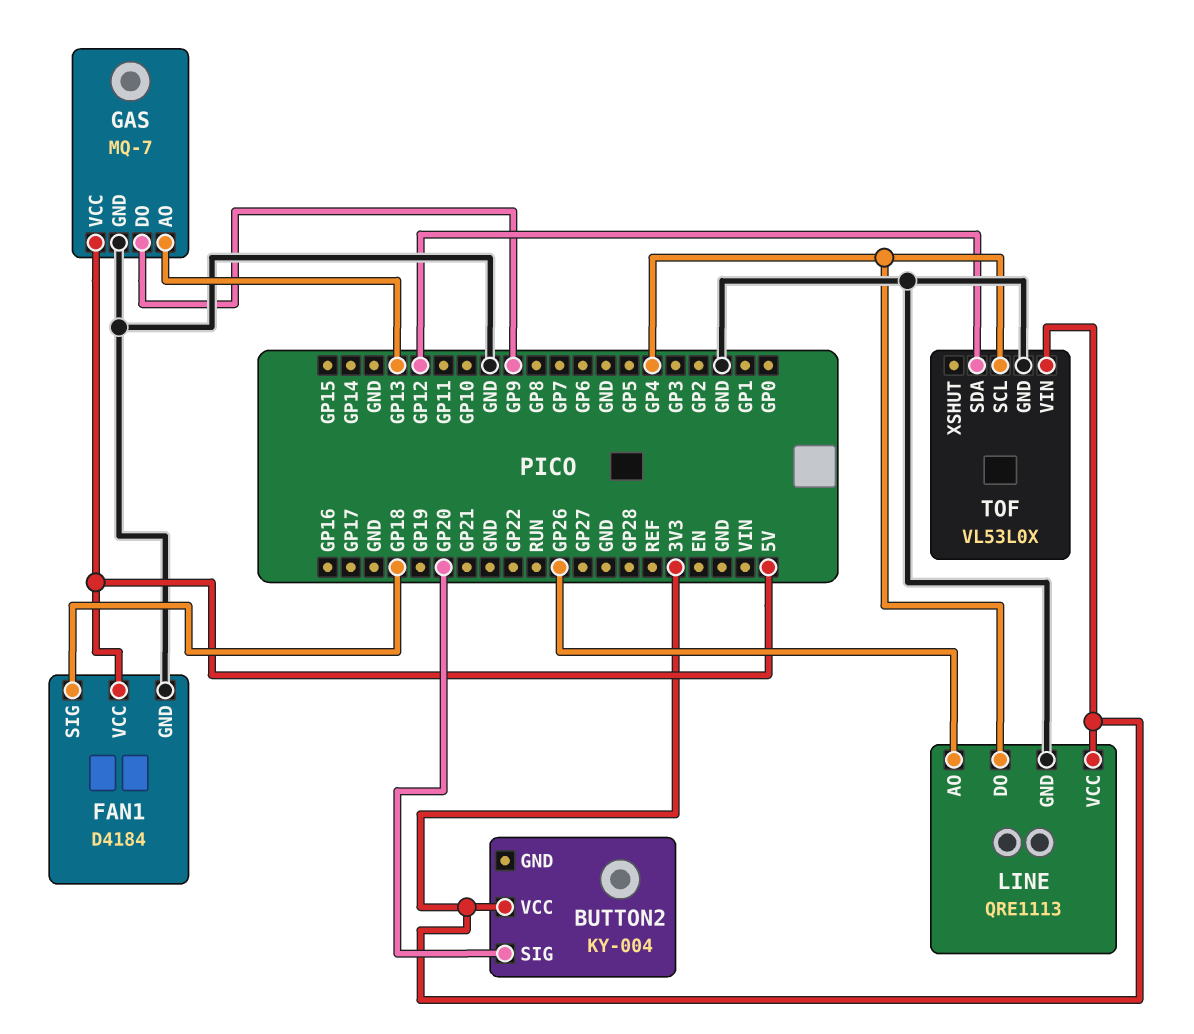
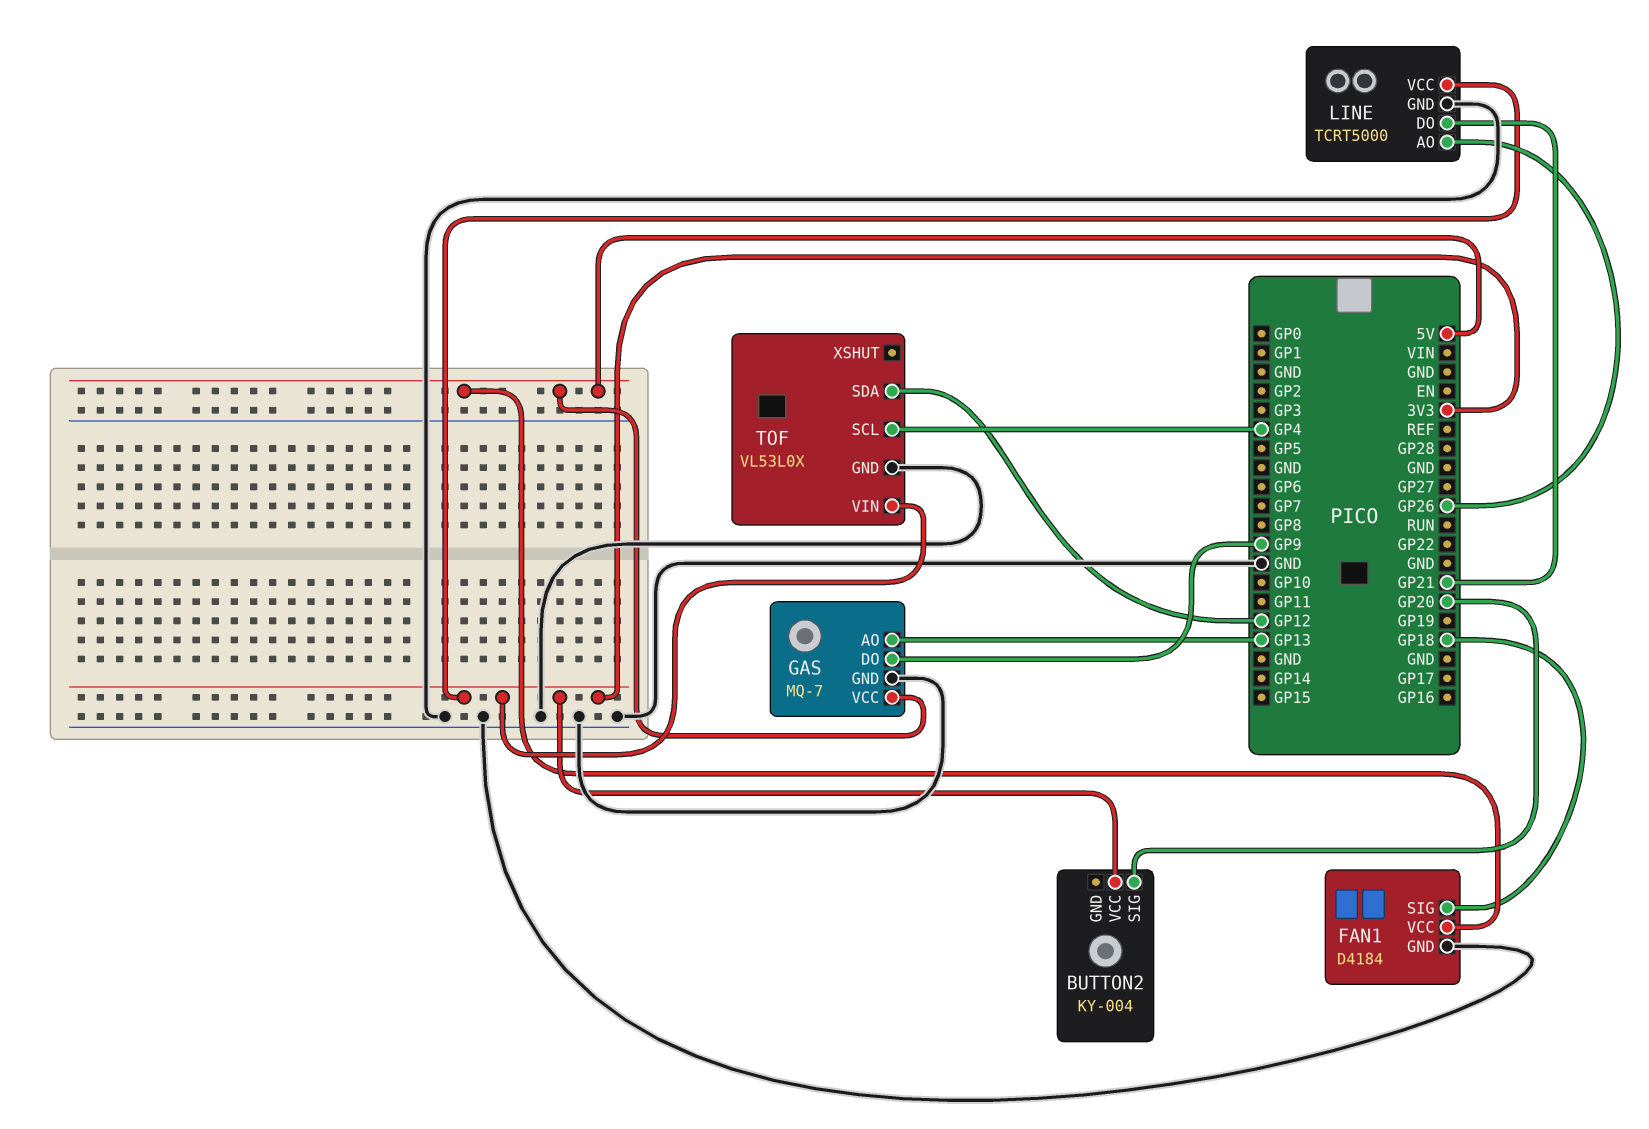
LINE: QRE1113 -> TCRT5000
LINE pin DO: GP4 -> GP21

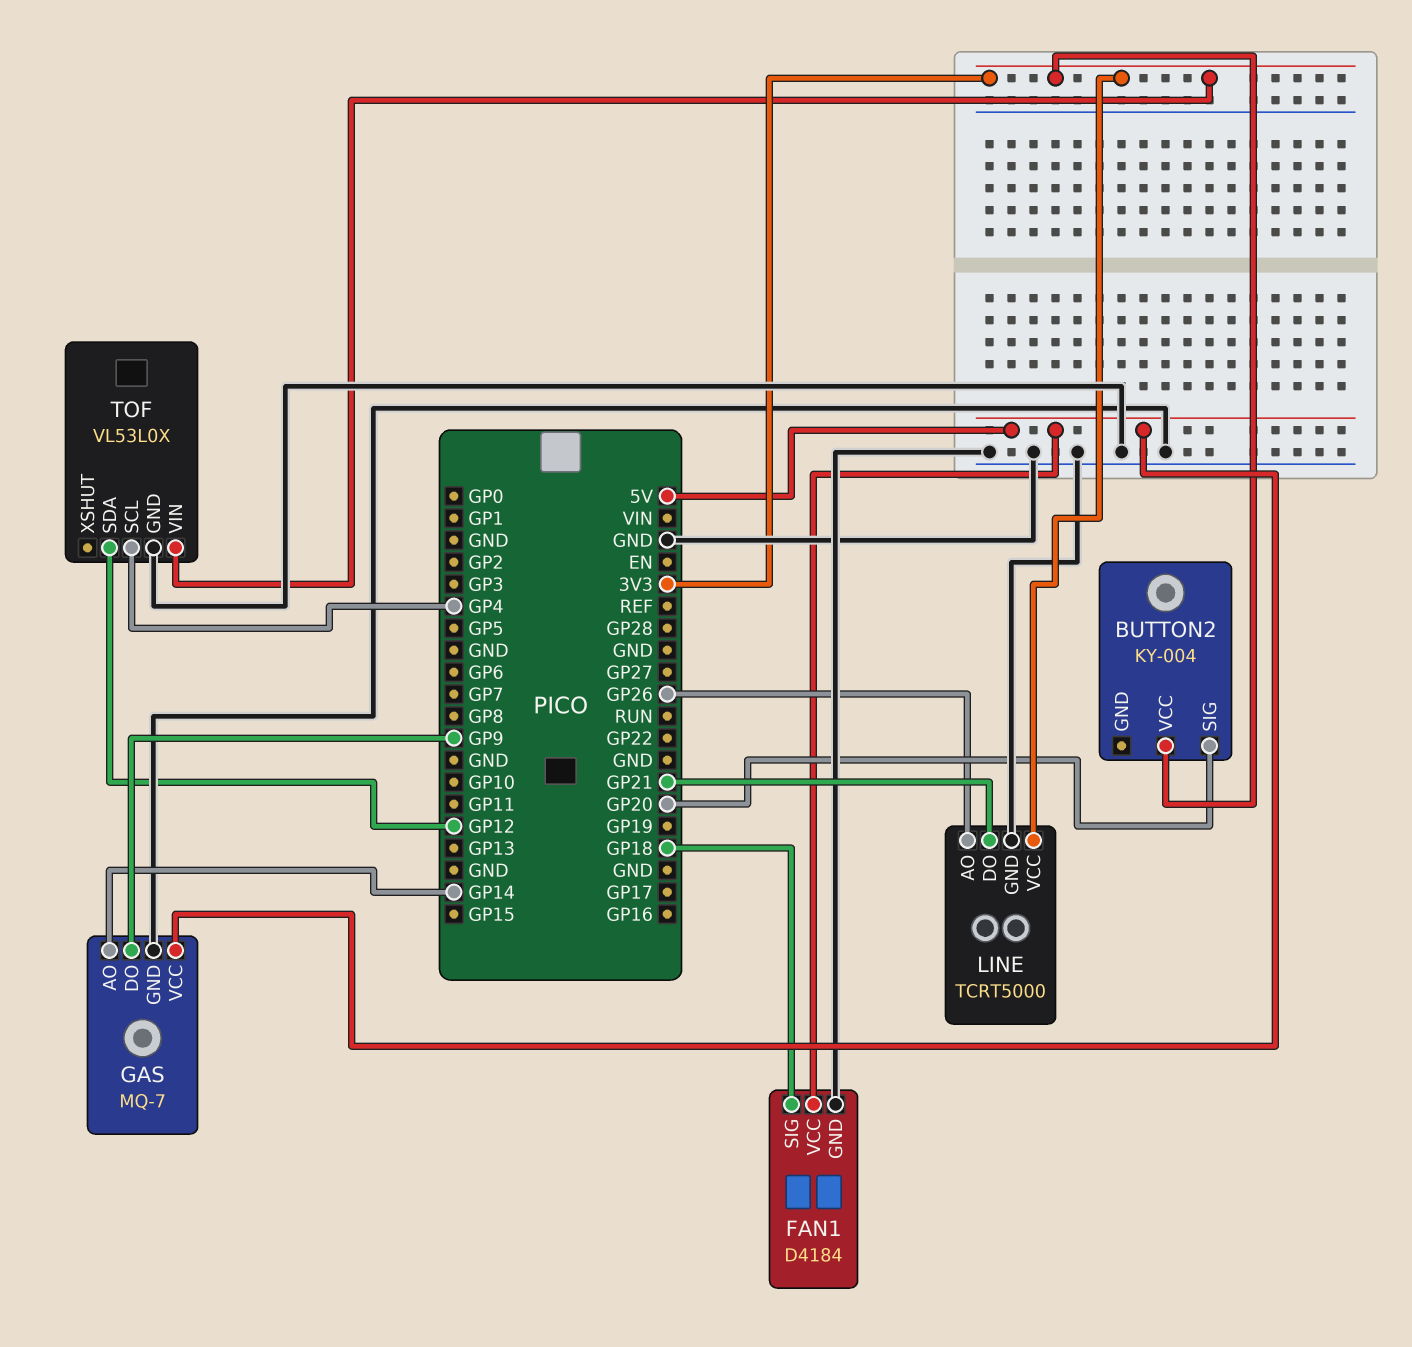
GAS pin AO: GP13 -> GP14

